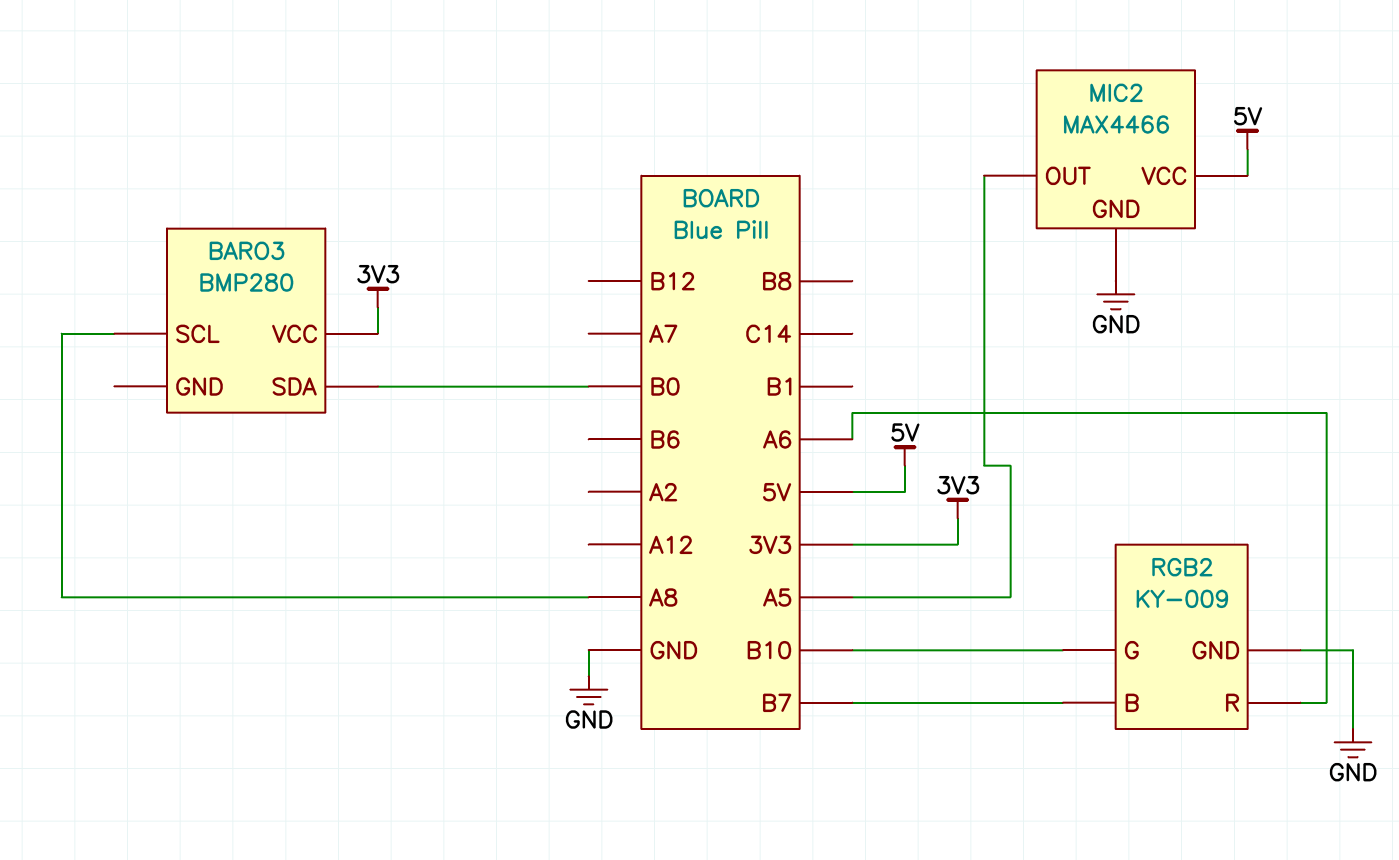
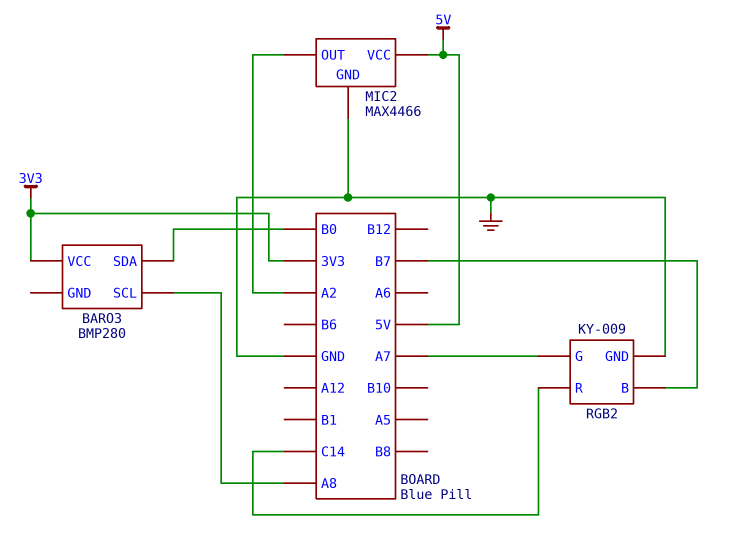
MIC2 pin OUT: A5 -> A2
RGB2 pin G: B10 -> A7
RGB2 pin R: A6 -> C14

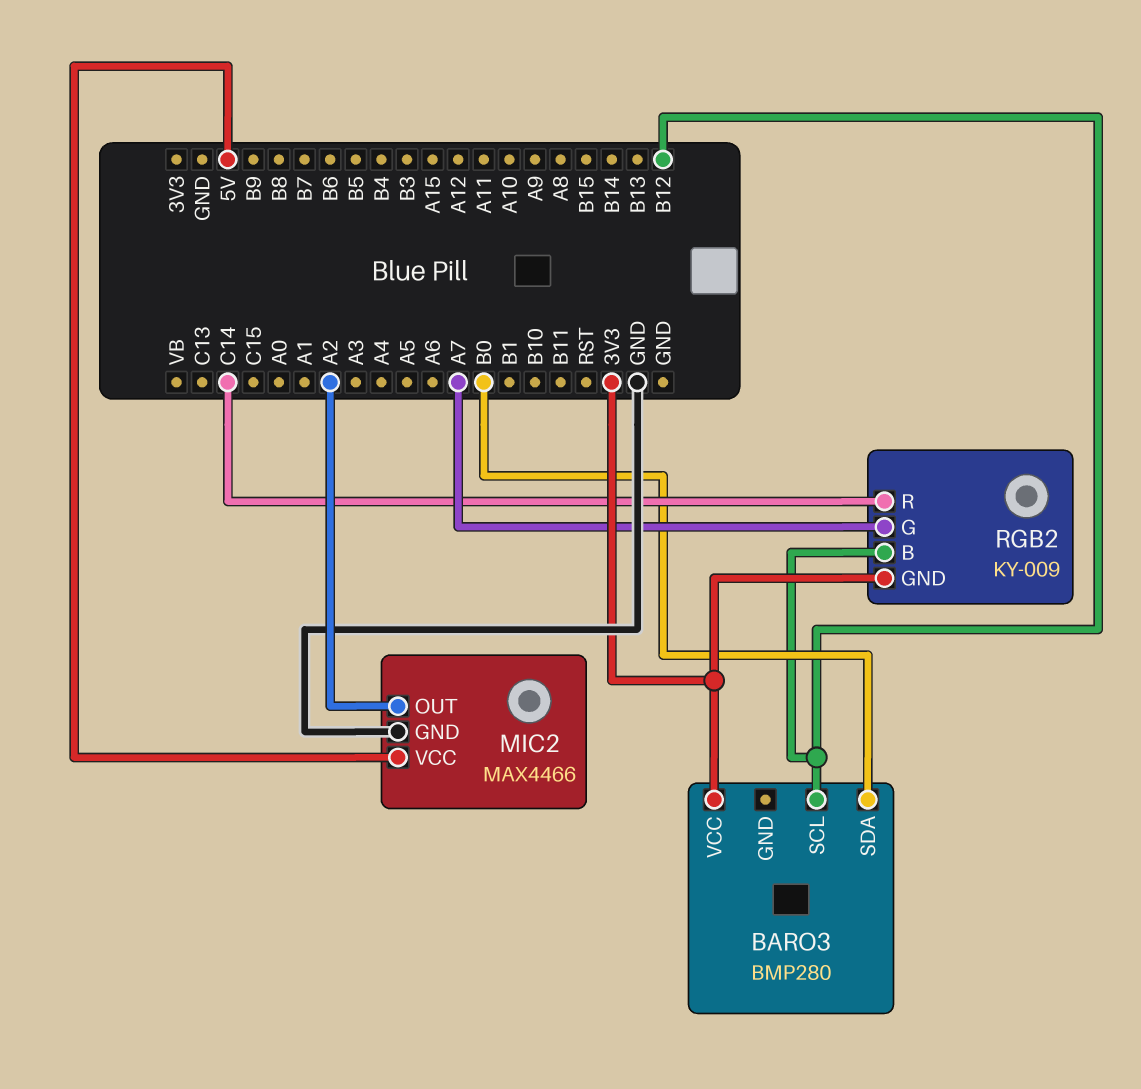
BARO3 pin SCL: A8 -> B12
RGB2 pin B: B7 -> B12
RGB2 pin GND: GND -> 3V3

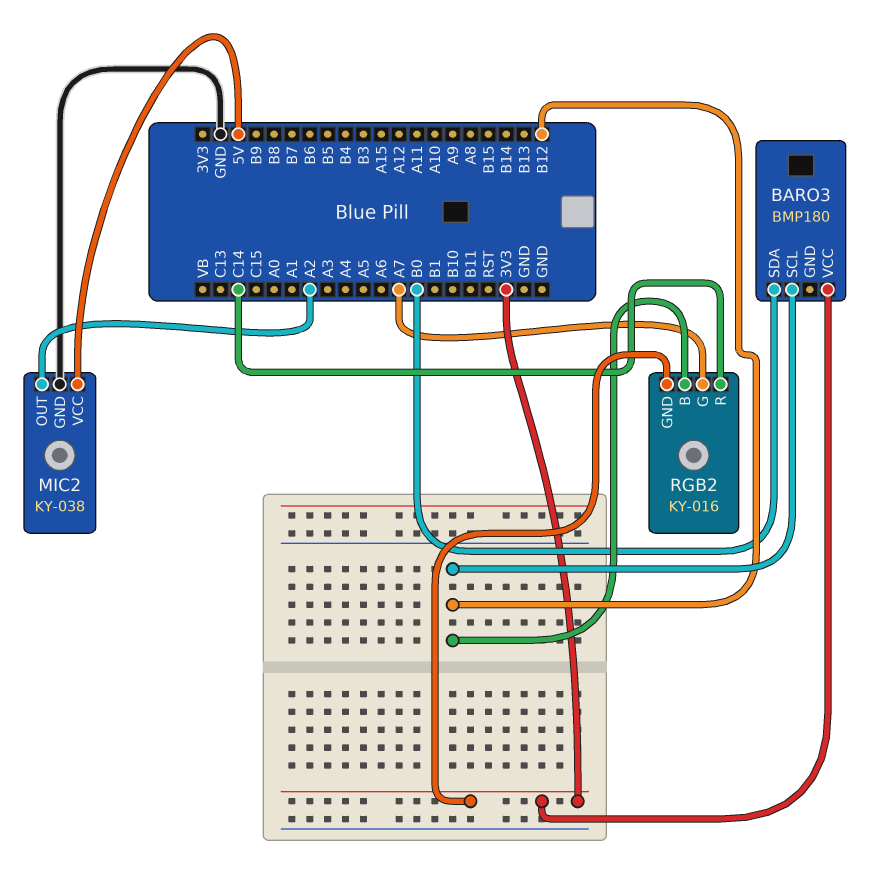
BARO3: BMP280 -> BMP180
MIC2: MAX4466 -> KY-038
RGB2: KY-009 -> KY-016

